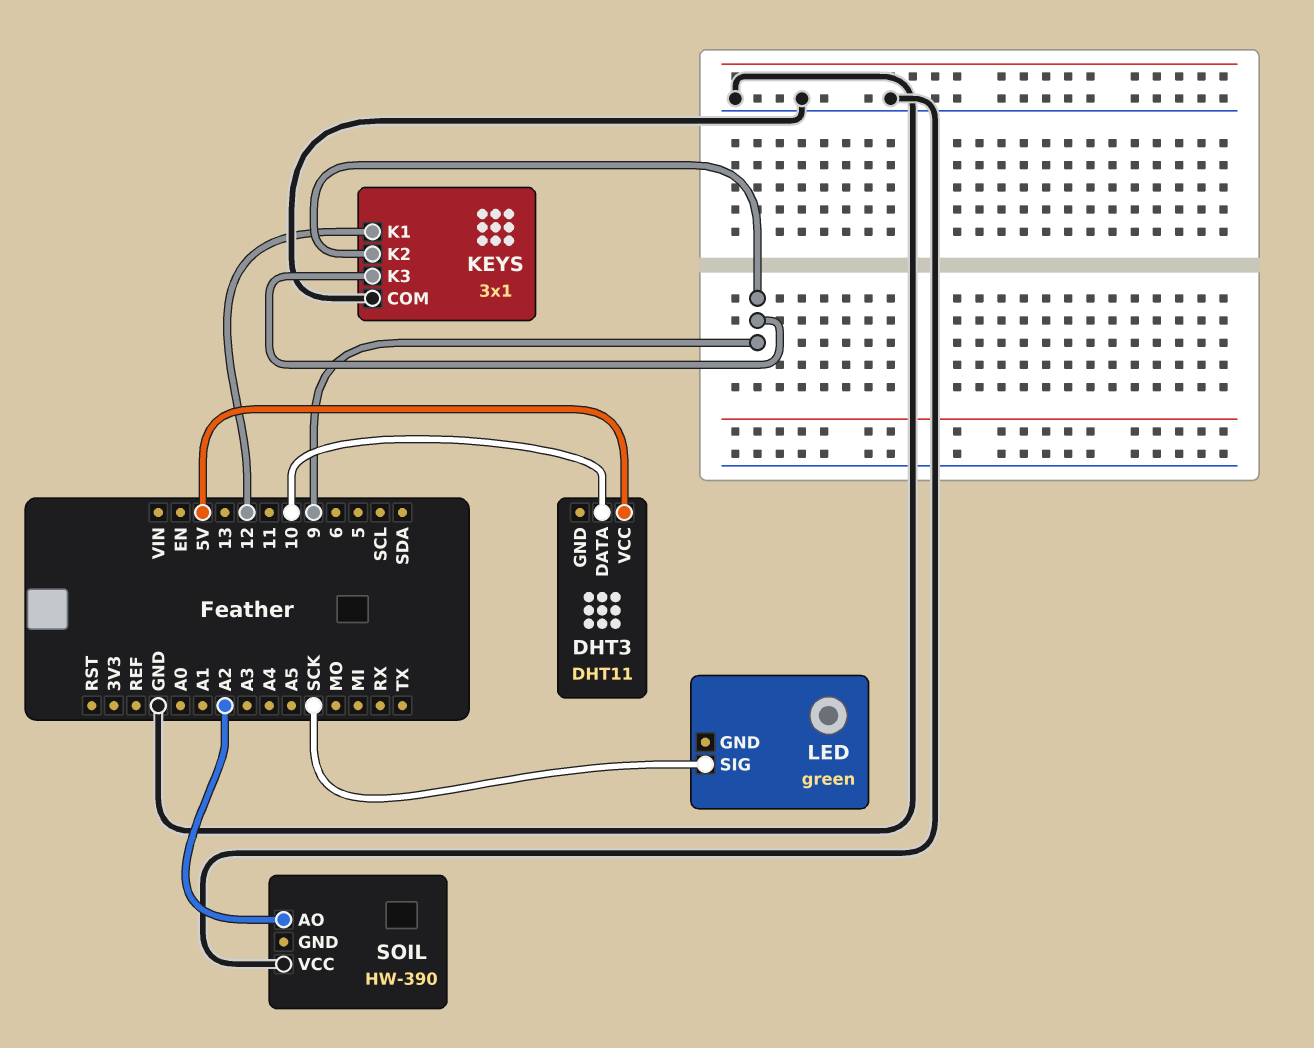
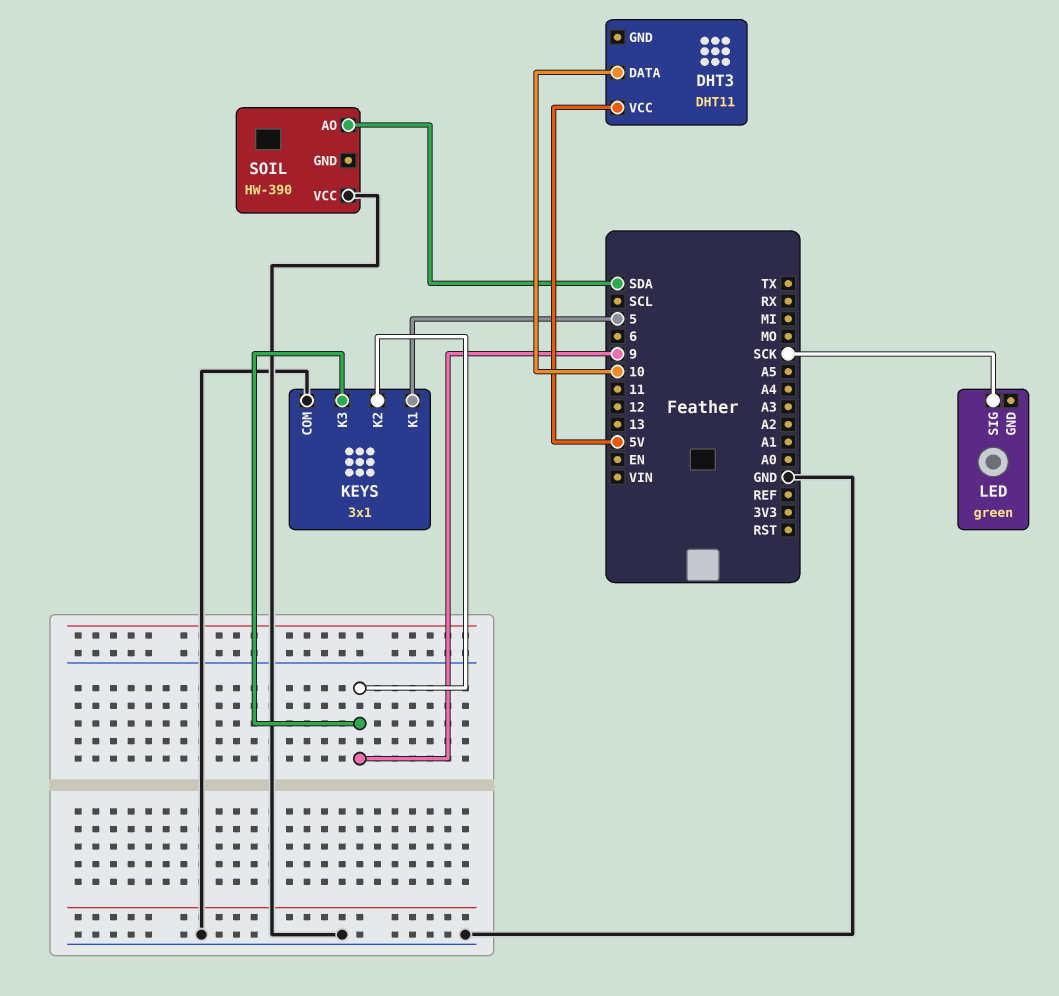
KEYS pin K1: 12 -> 5
SOIL pin AO: A2 -> SDA

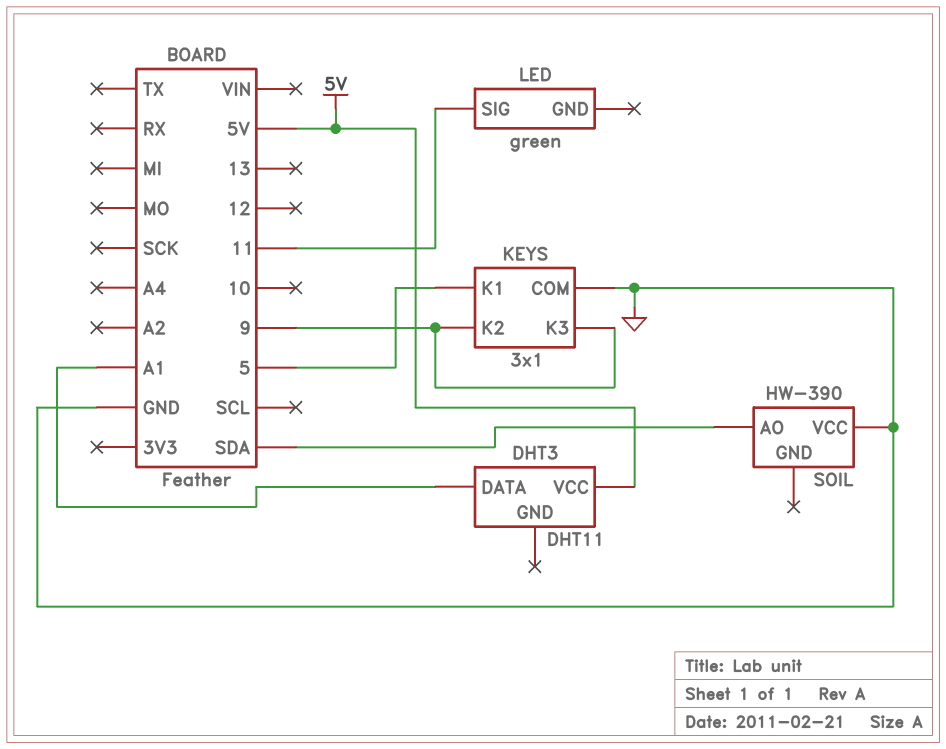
DHT3 pin DATA: 10 -> A1
LED pin SIG: SCK -> 11

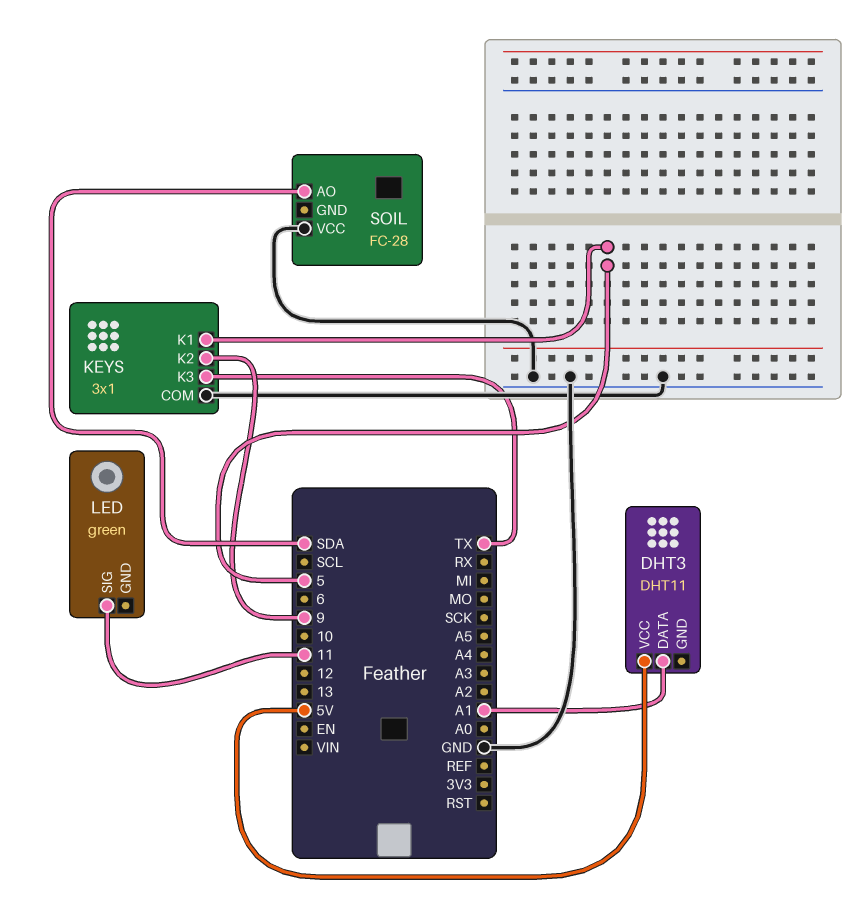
KEYS pin K3: 9 -> TX
SOIL: HW-390 -> FC-28

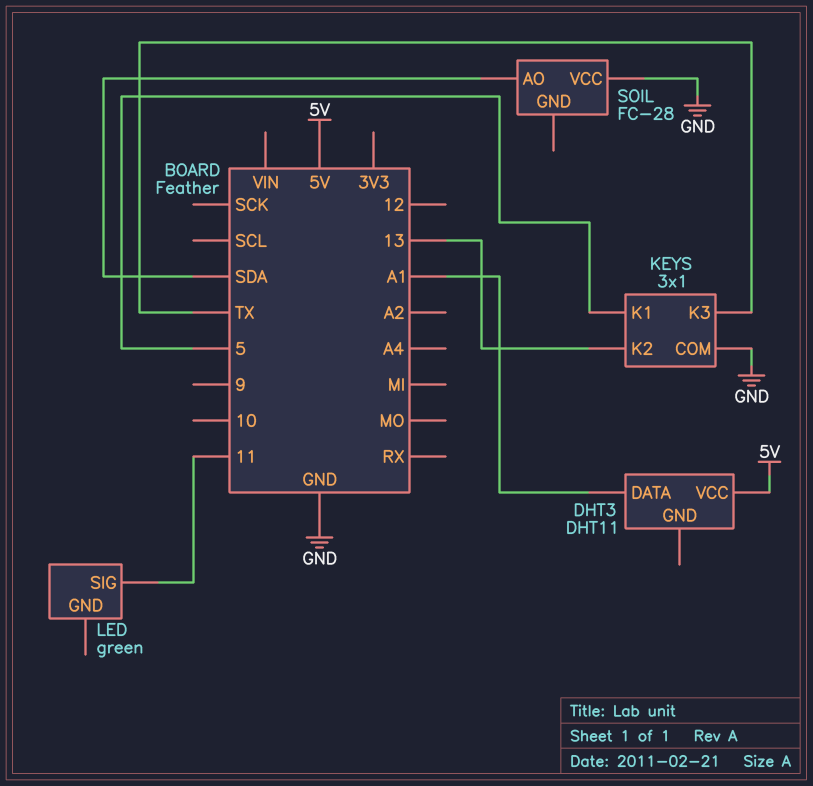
KEYS pin K2: 9 -> 13

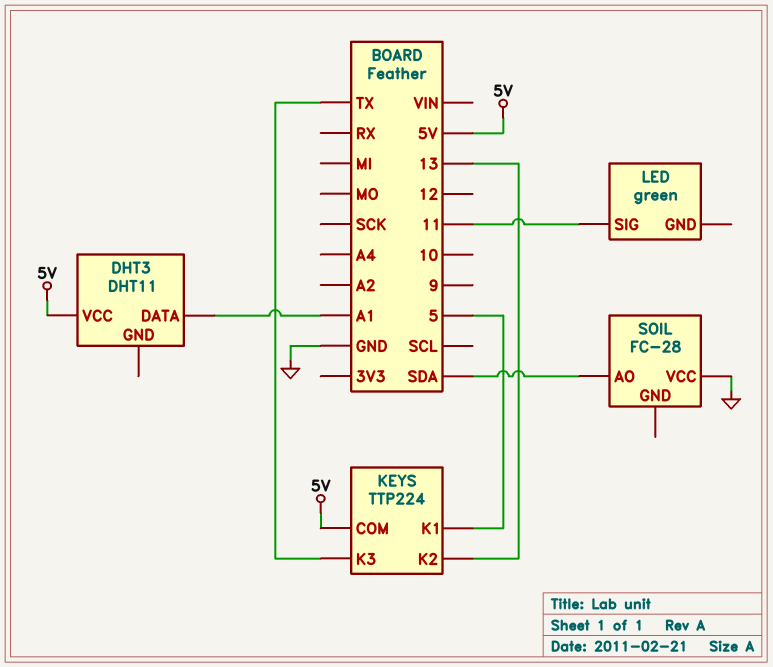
KEYS: 3x1 -> TTP224
KEYS pin COM: GND -> 5V

